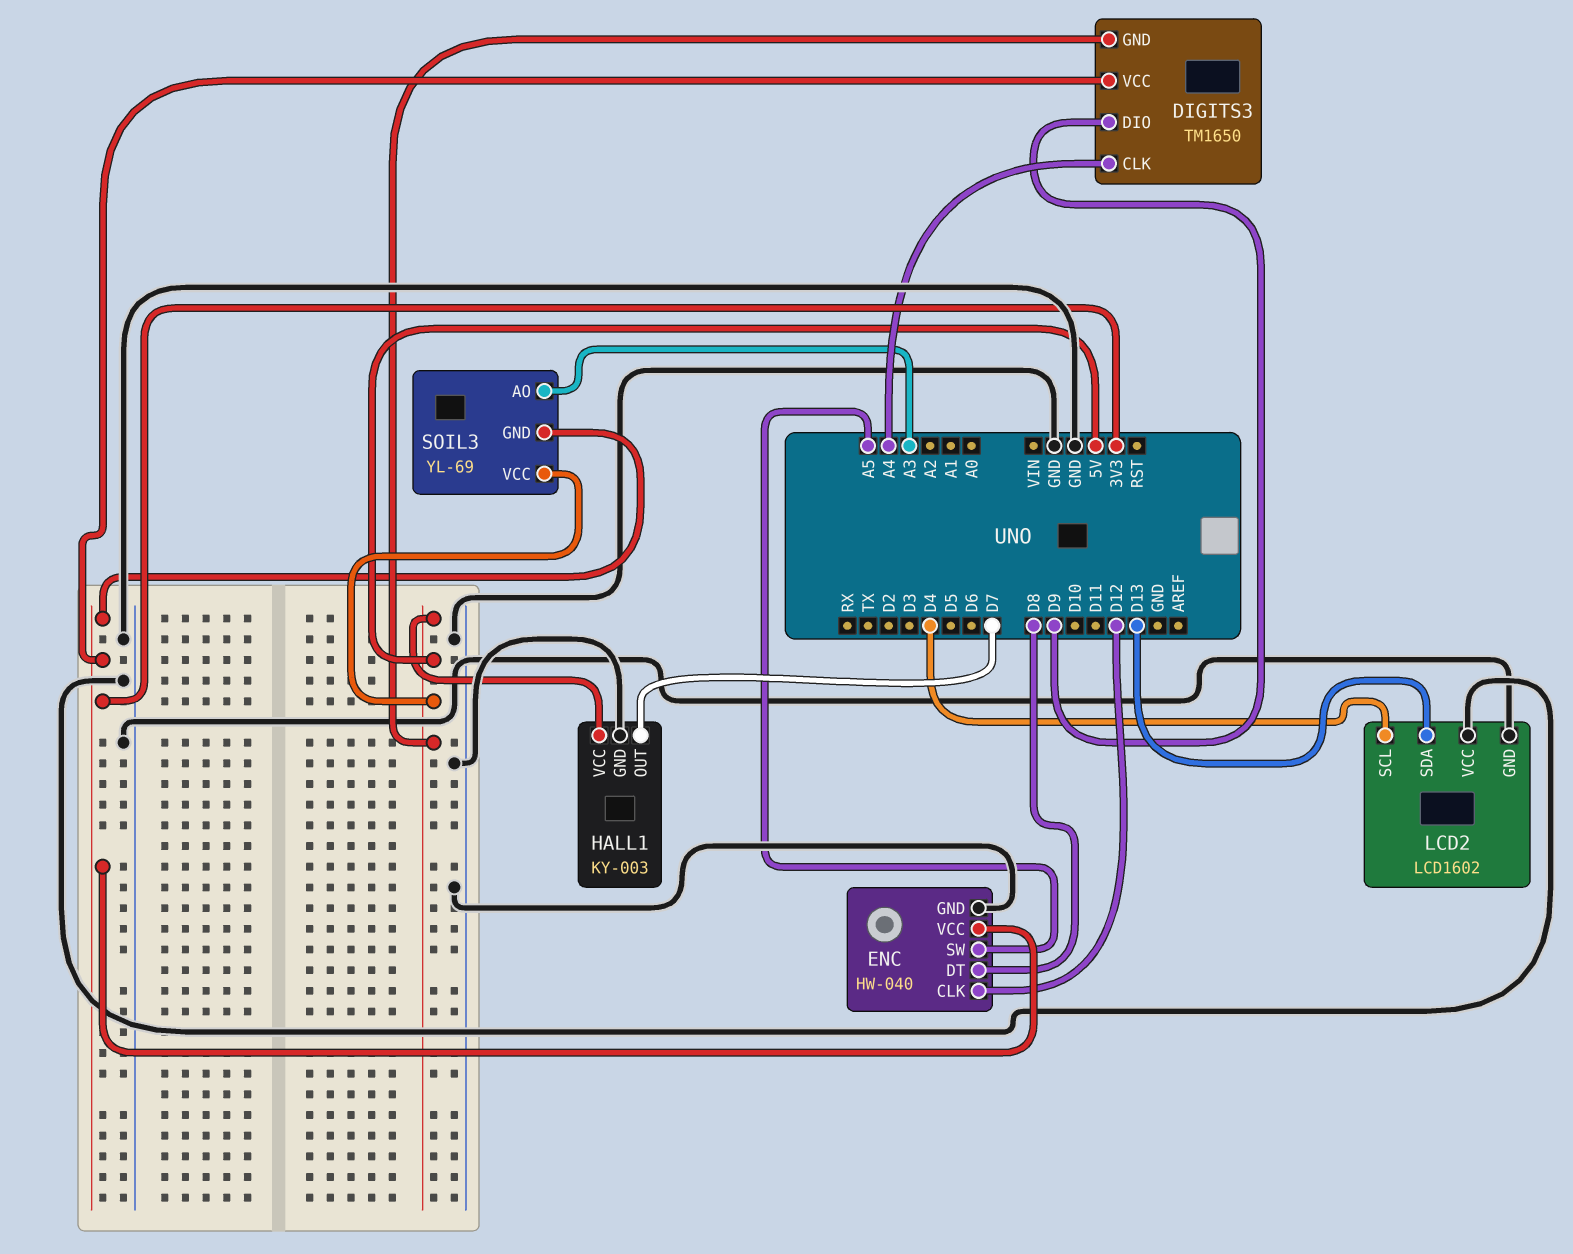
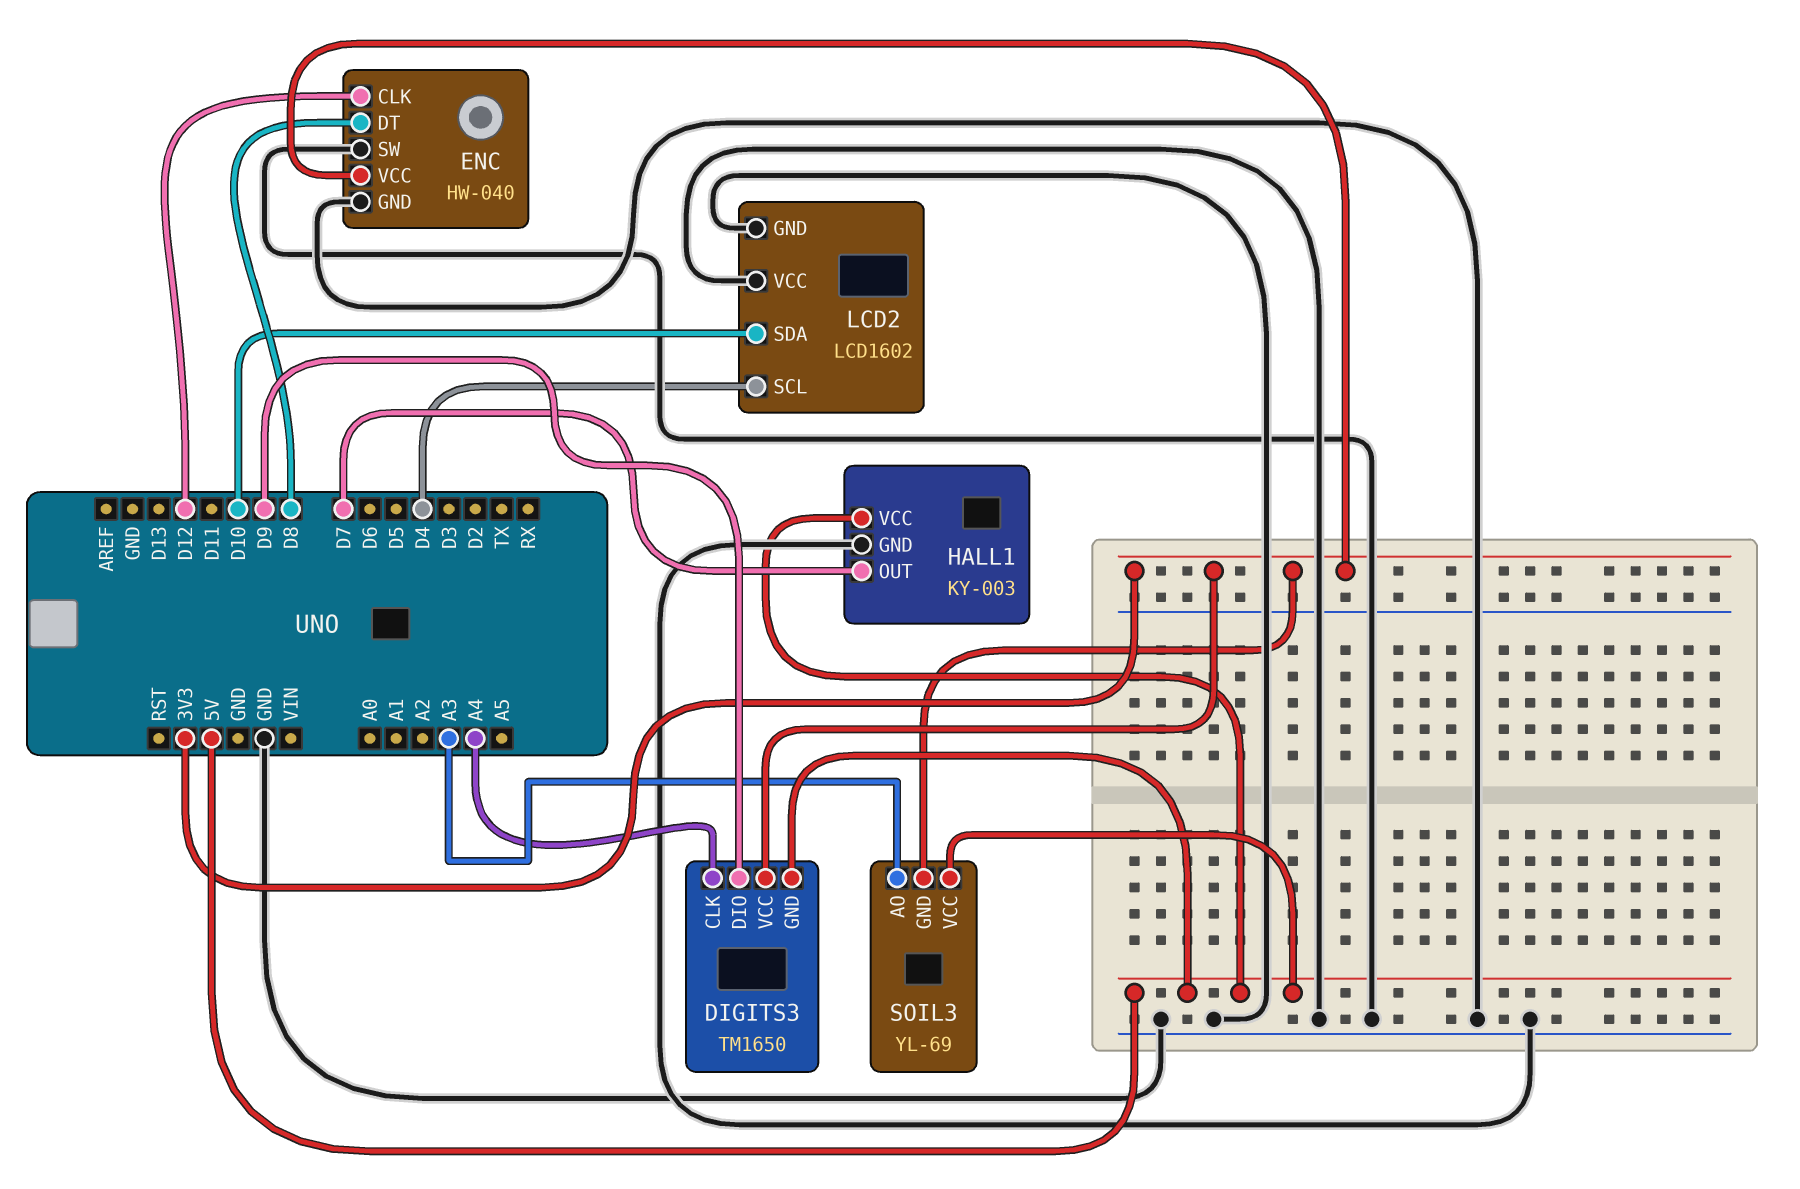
ENC pin SW: A5 -> GND
LCD2 pin SDA: D13 -> D10

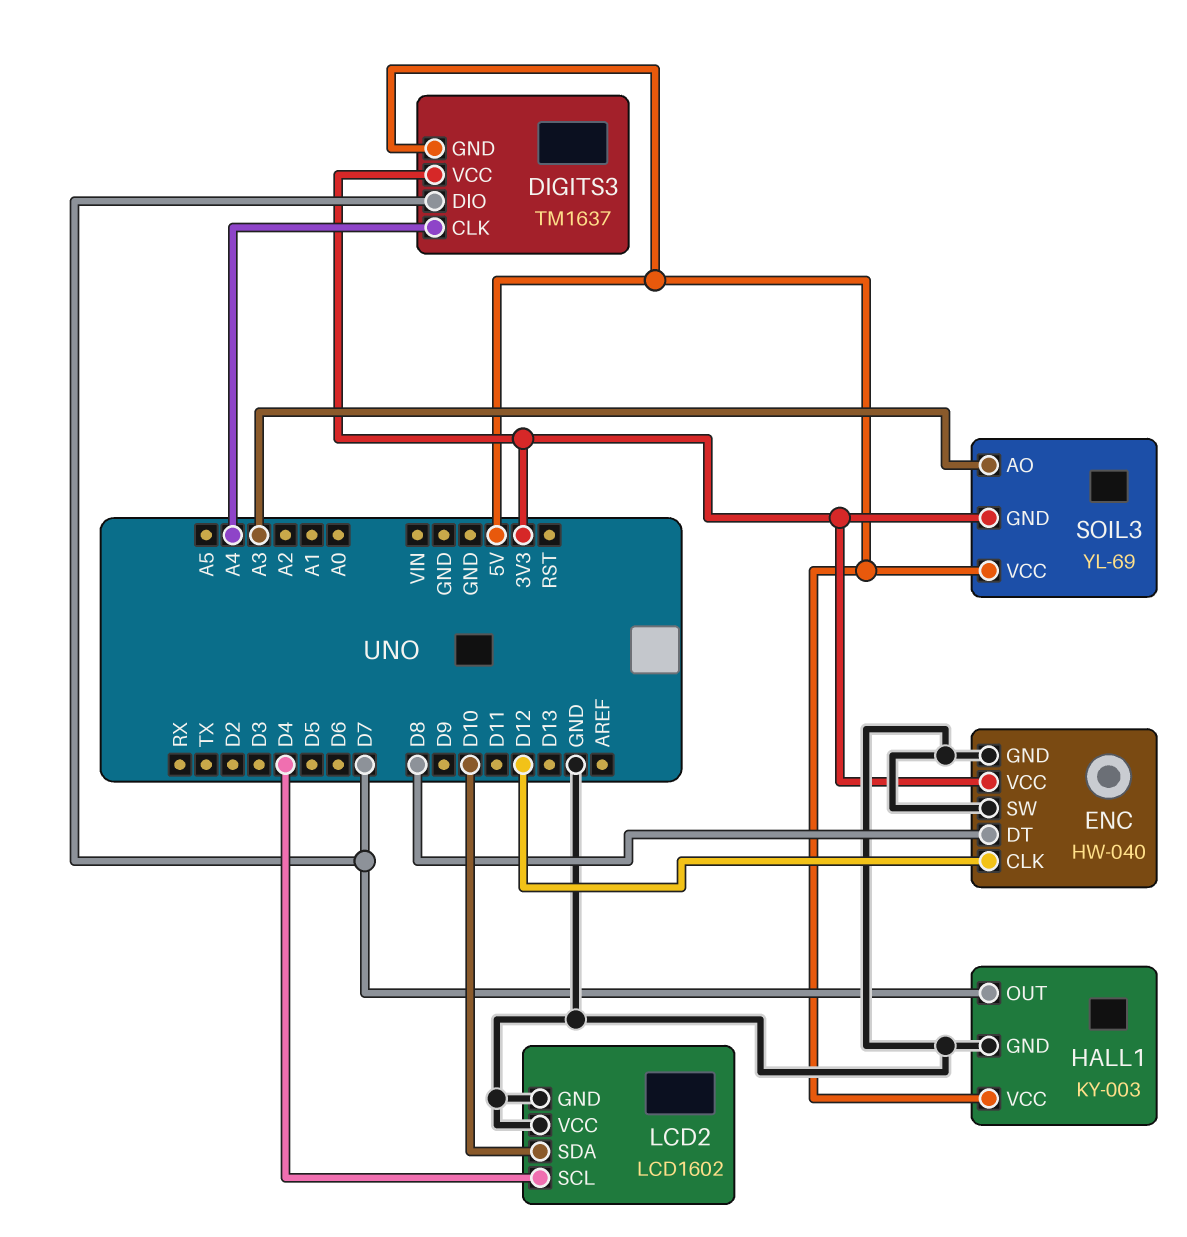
DIGITS3: TM1650 -> TM1637
DIGITS3 pin DIO: D9 -> D7

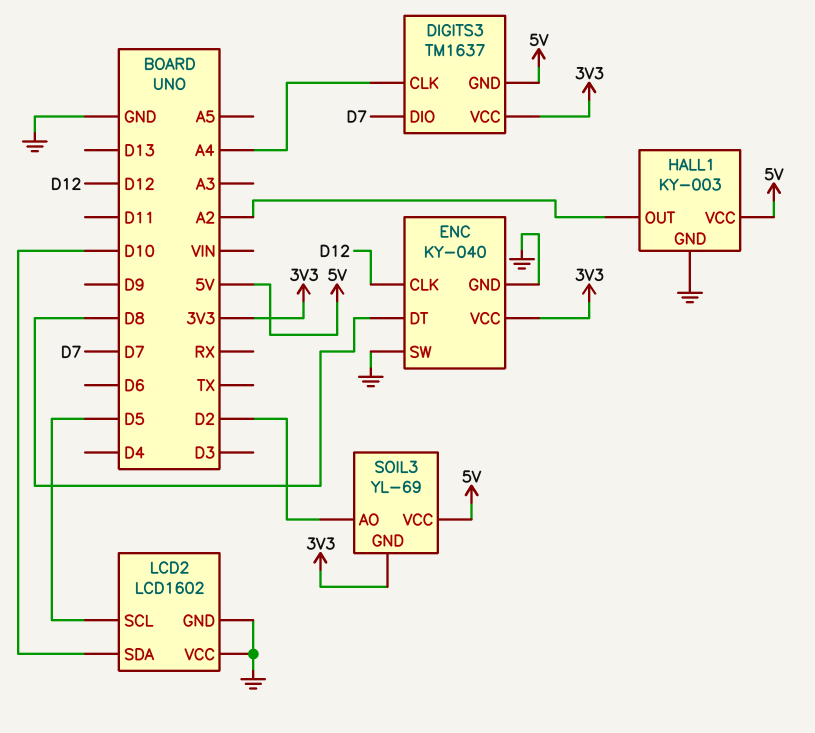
ENC: HW-040 -> KY-040
HALL1 pin OUT: D7 -> A2
LCD2 pin SCL: D4 -> D5
SOIL3 pin AO: A3 -> D2

